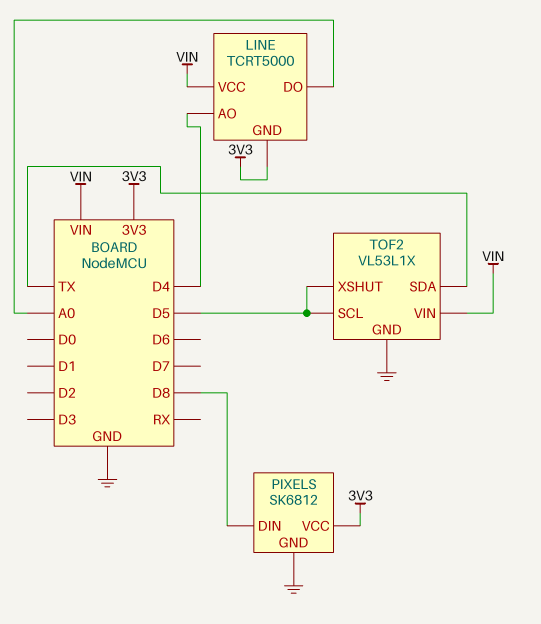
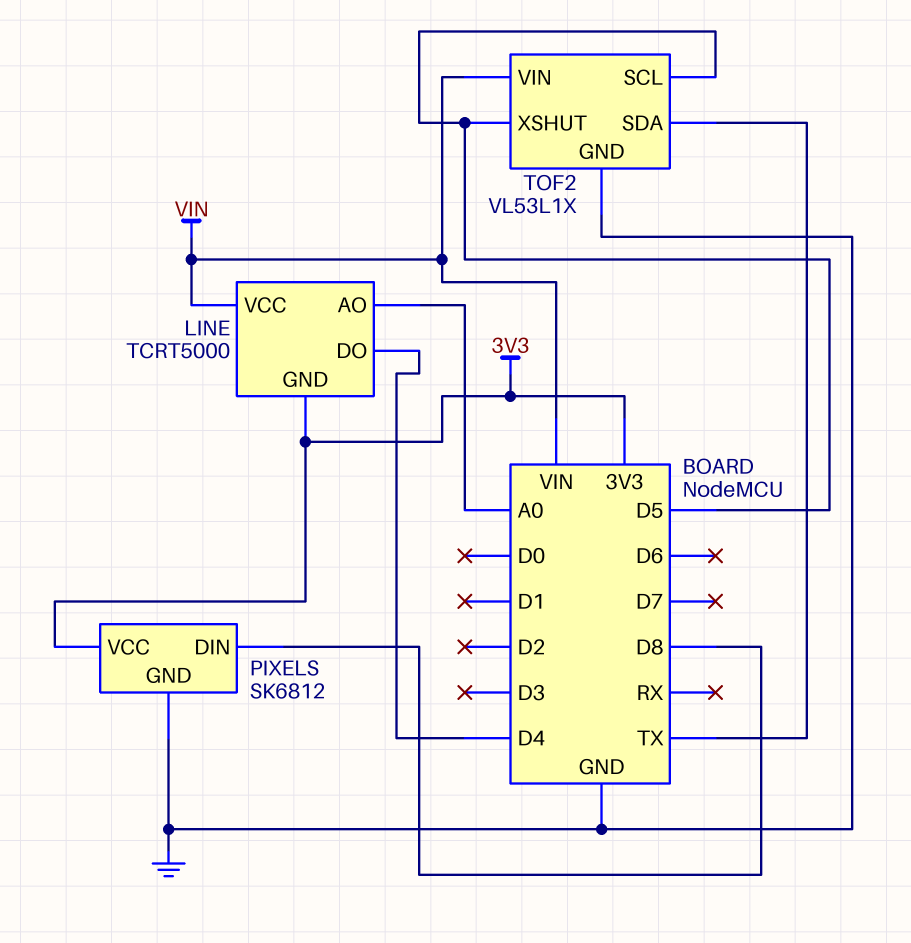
LINE pin AO: D4 -> A0
LINE pin DO: A0 -> D4

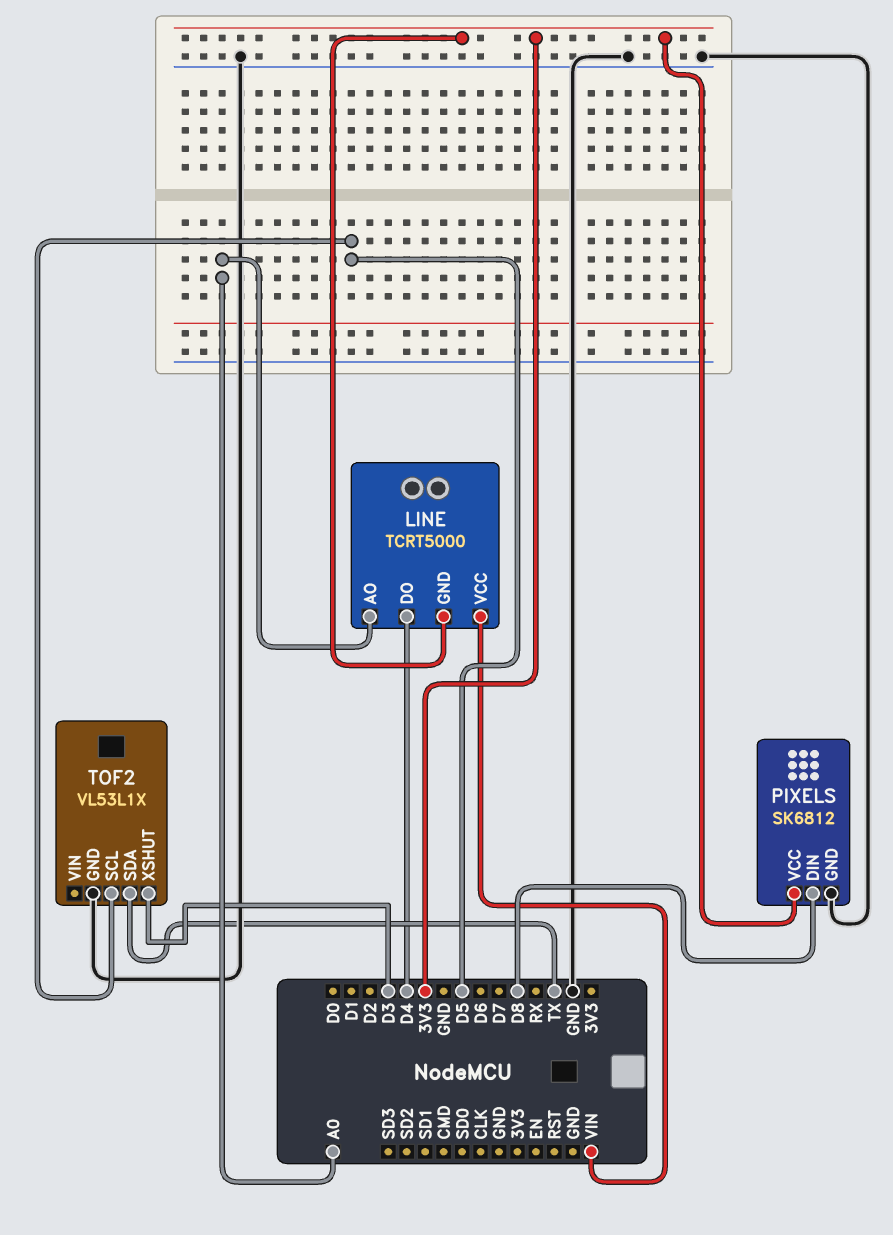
TOF2 pin VIN: VIN -> none
TOF2 pin XSHUT: D5 -> D3

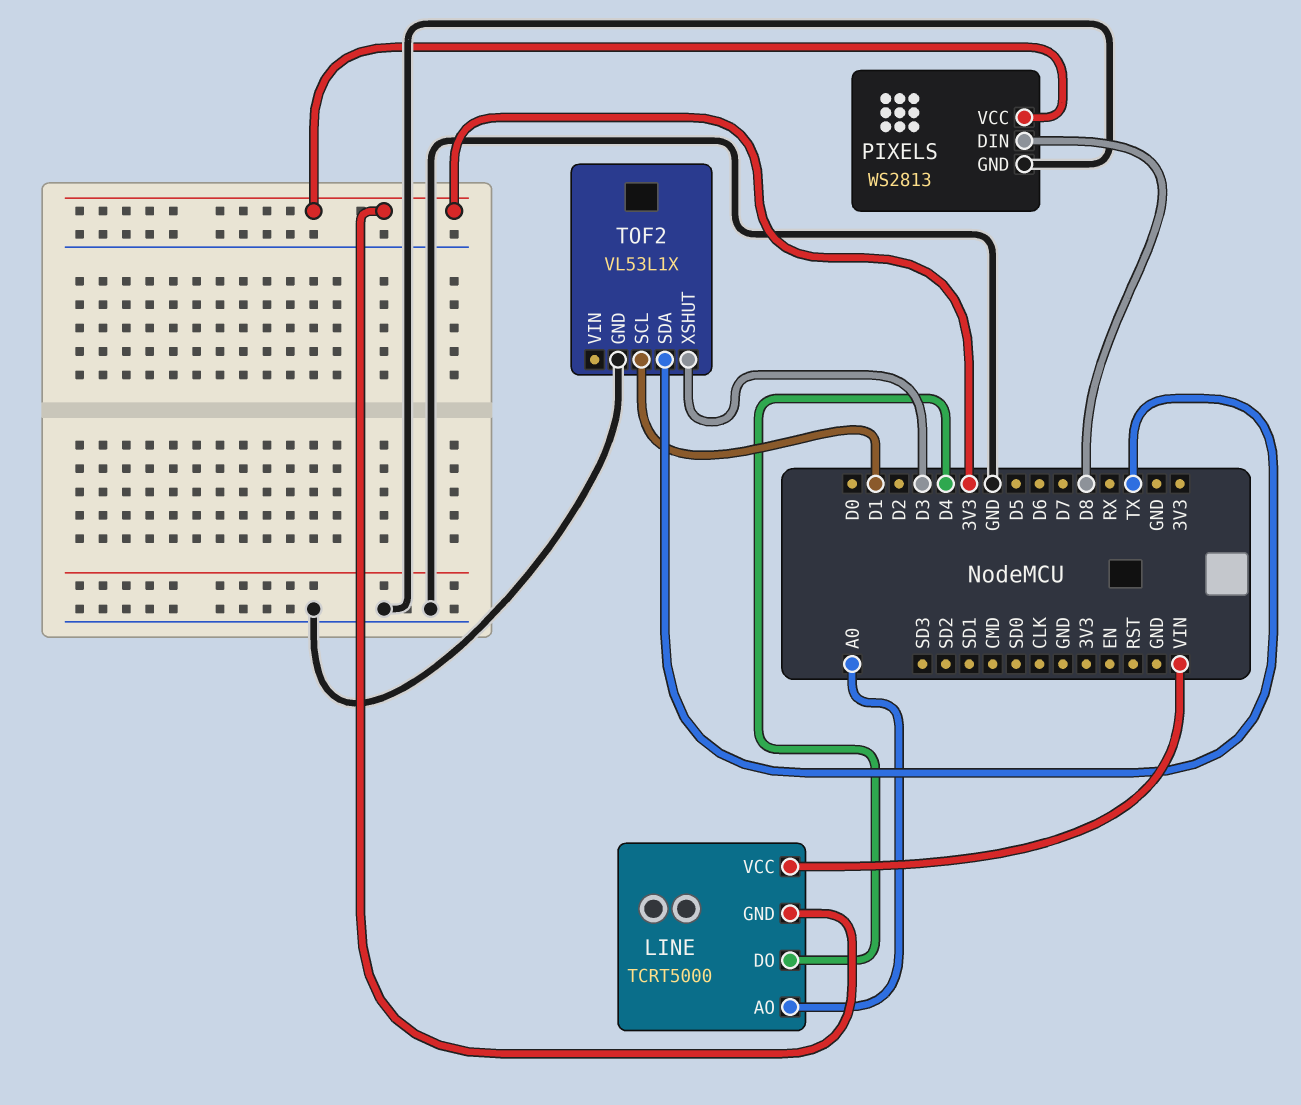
PIXELS: SK6812 -> WS2813
TOF2 pin SCL: D5 -> D1

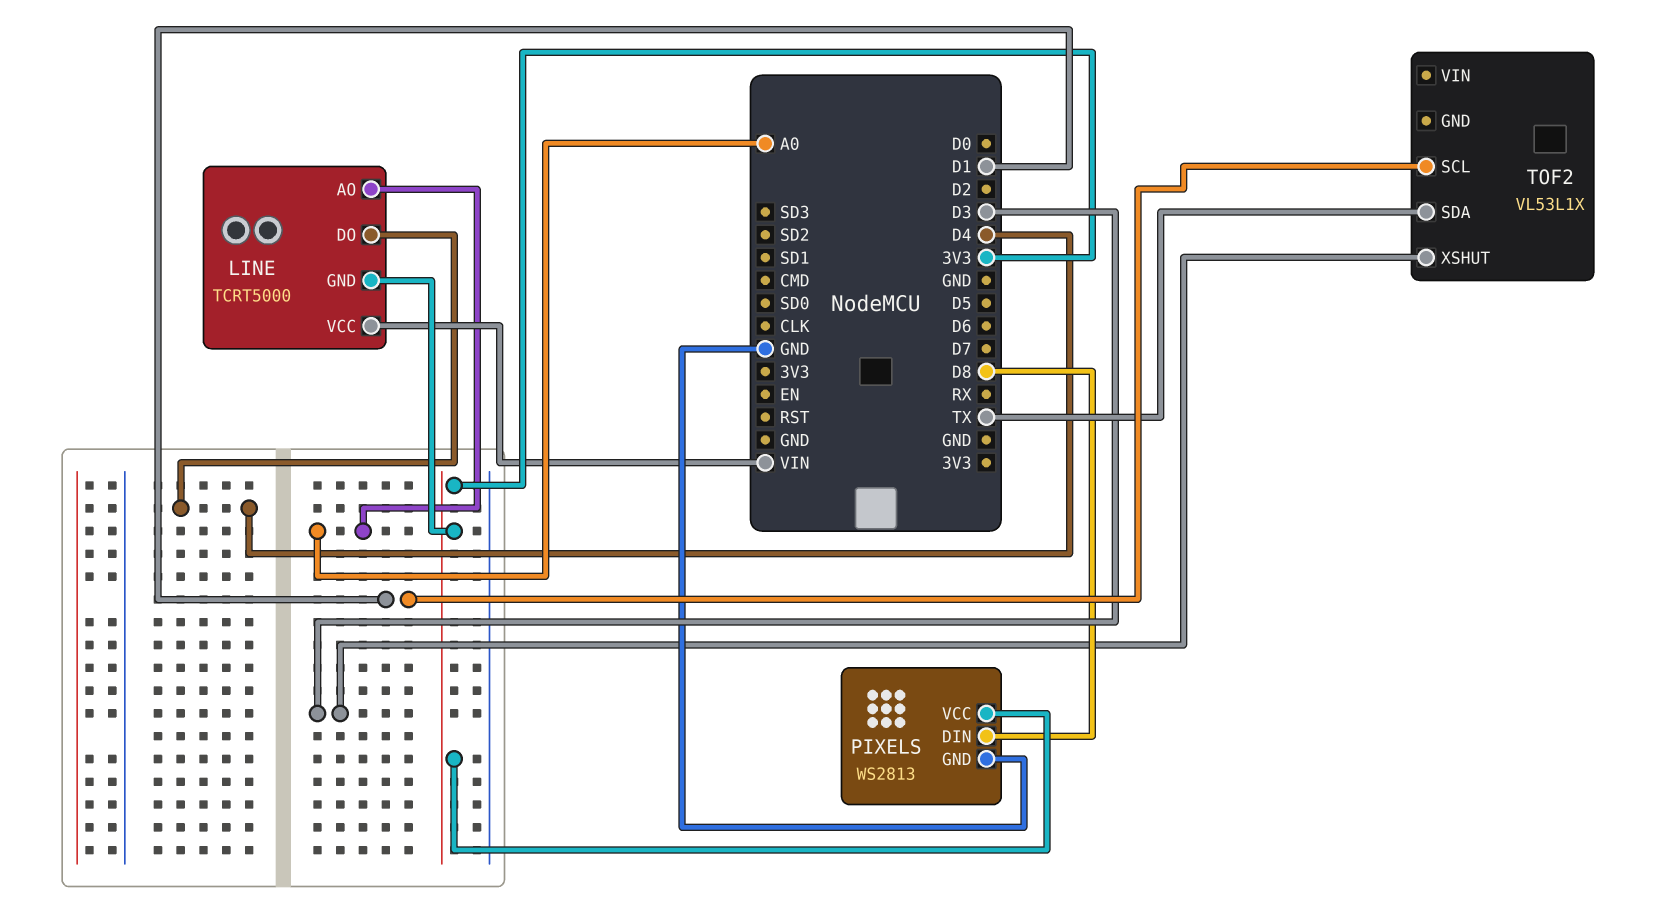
TOF2 pin GND: GND -> none

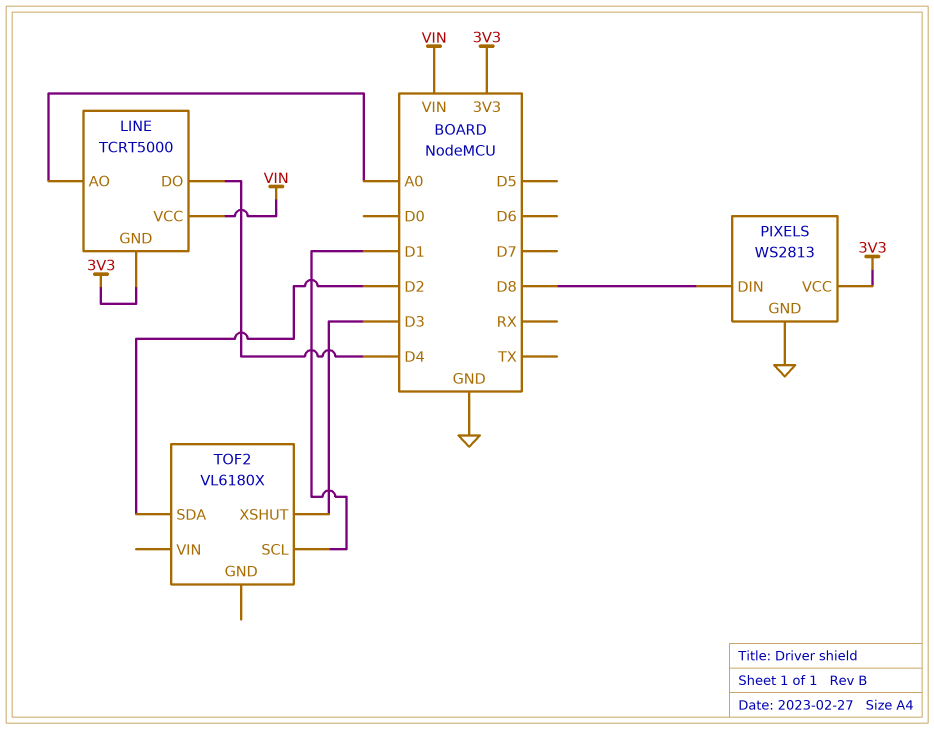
TOF2: VL53L1X -> VL6180X
TOF2 pin SDA: TX -> D2

